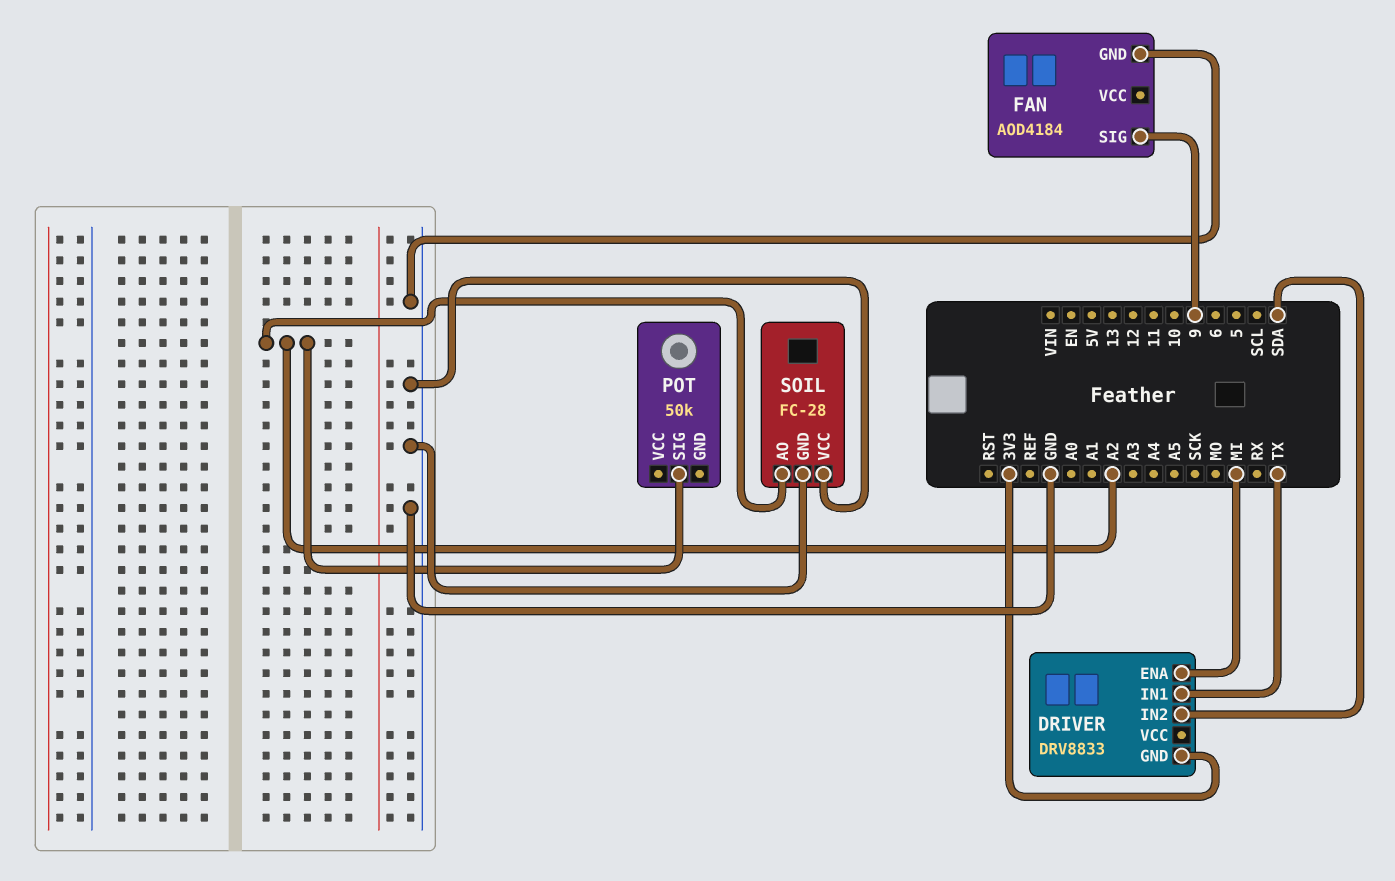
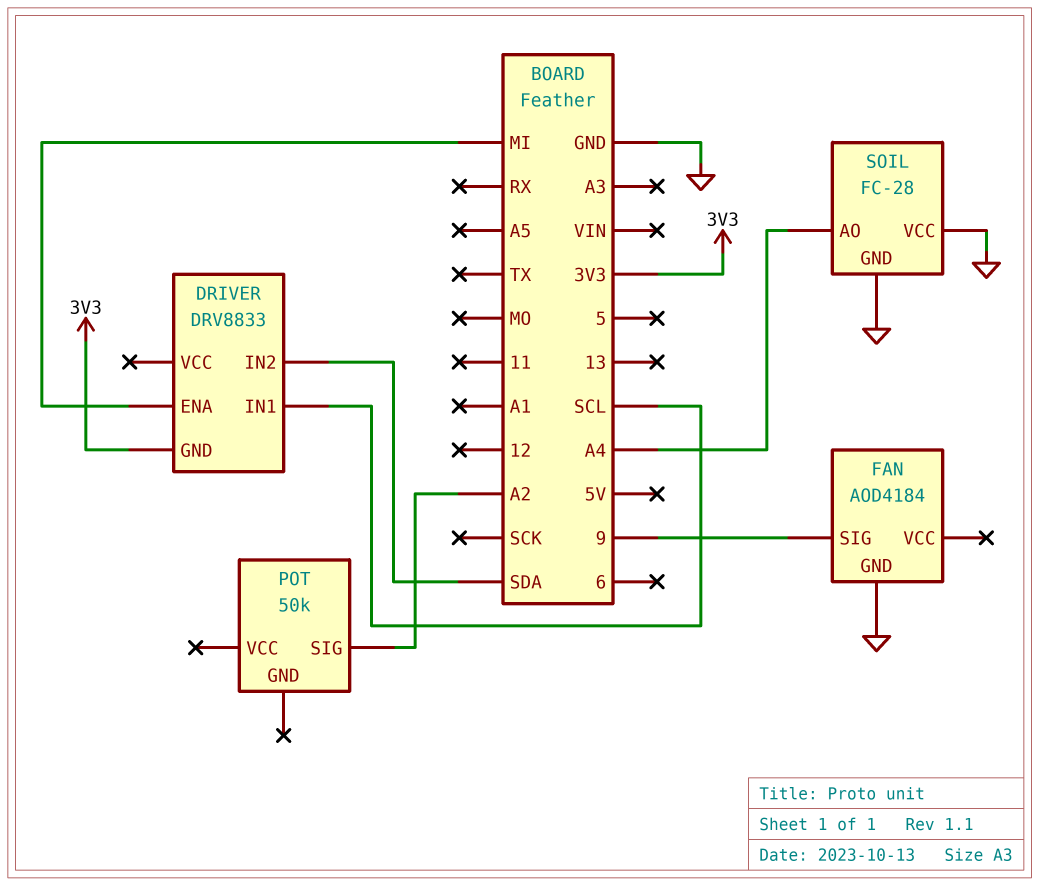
DRIVER pin IN1: TX -> SCL
SOIL pin AO: A2 -> A4

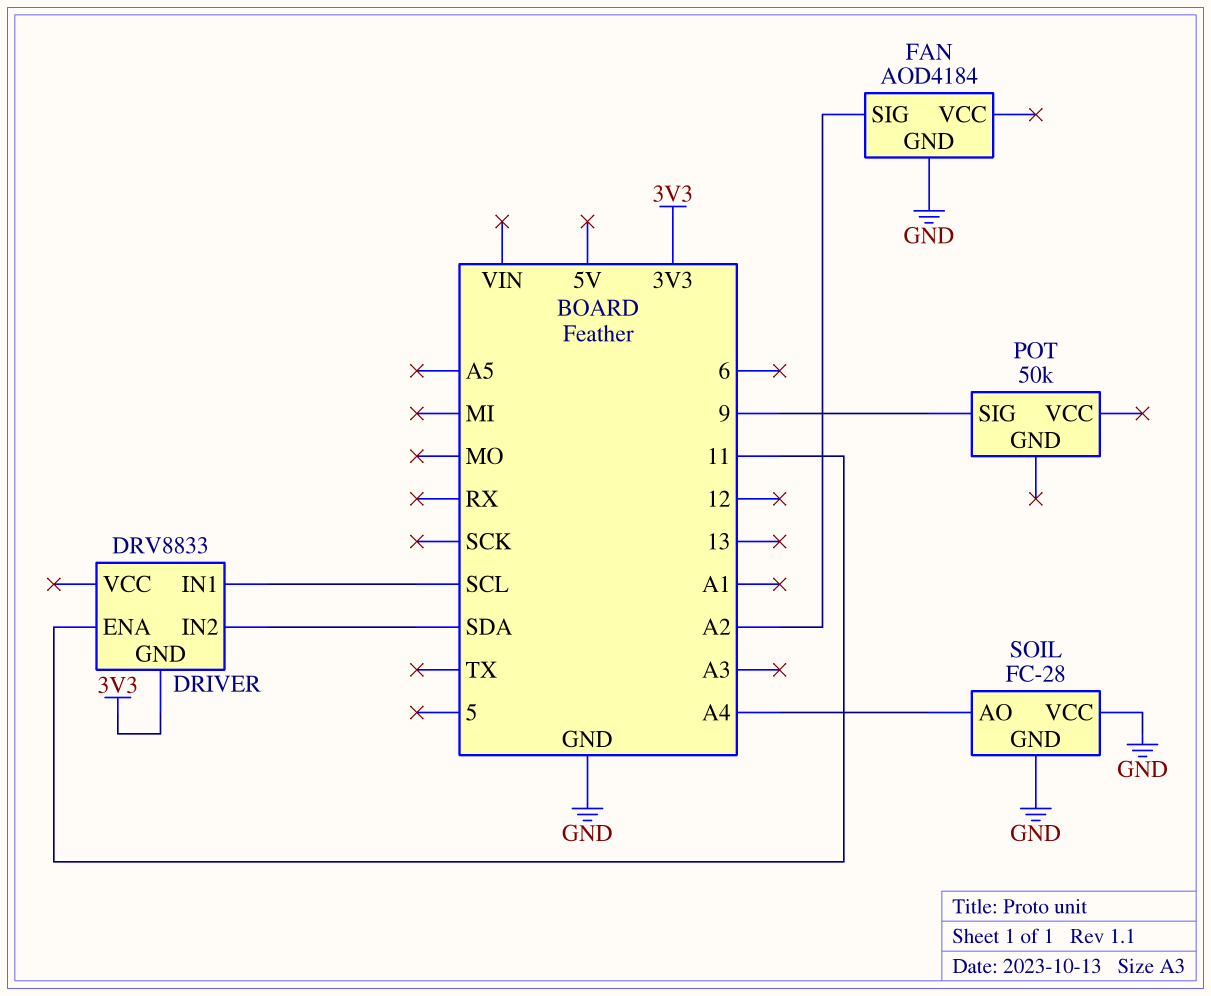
DRIVER pin ENA: MI -> 11
FAN pin SIG: 9 -> A2
POT pin SIG: A2 -> 9

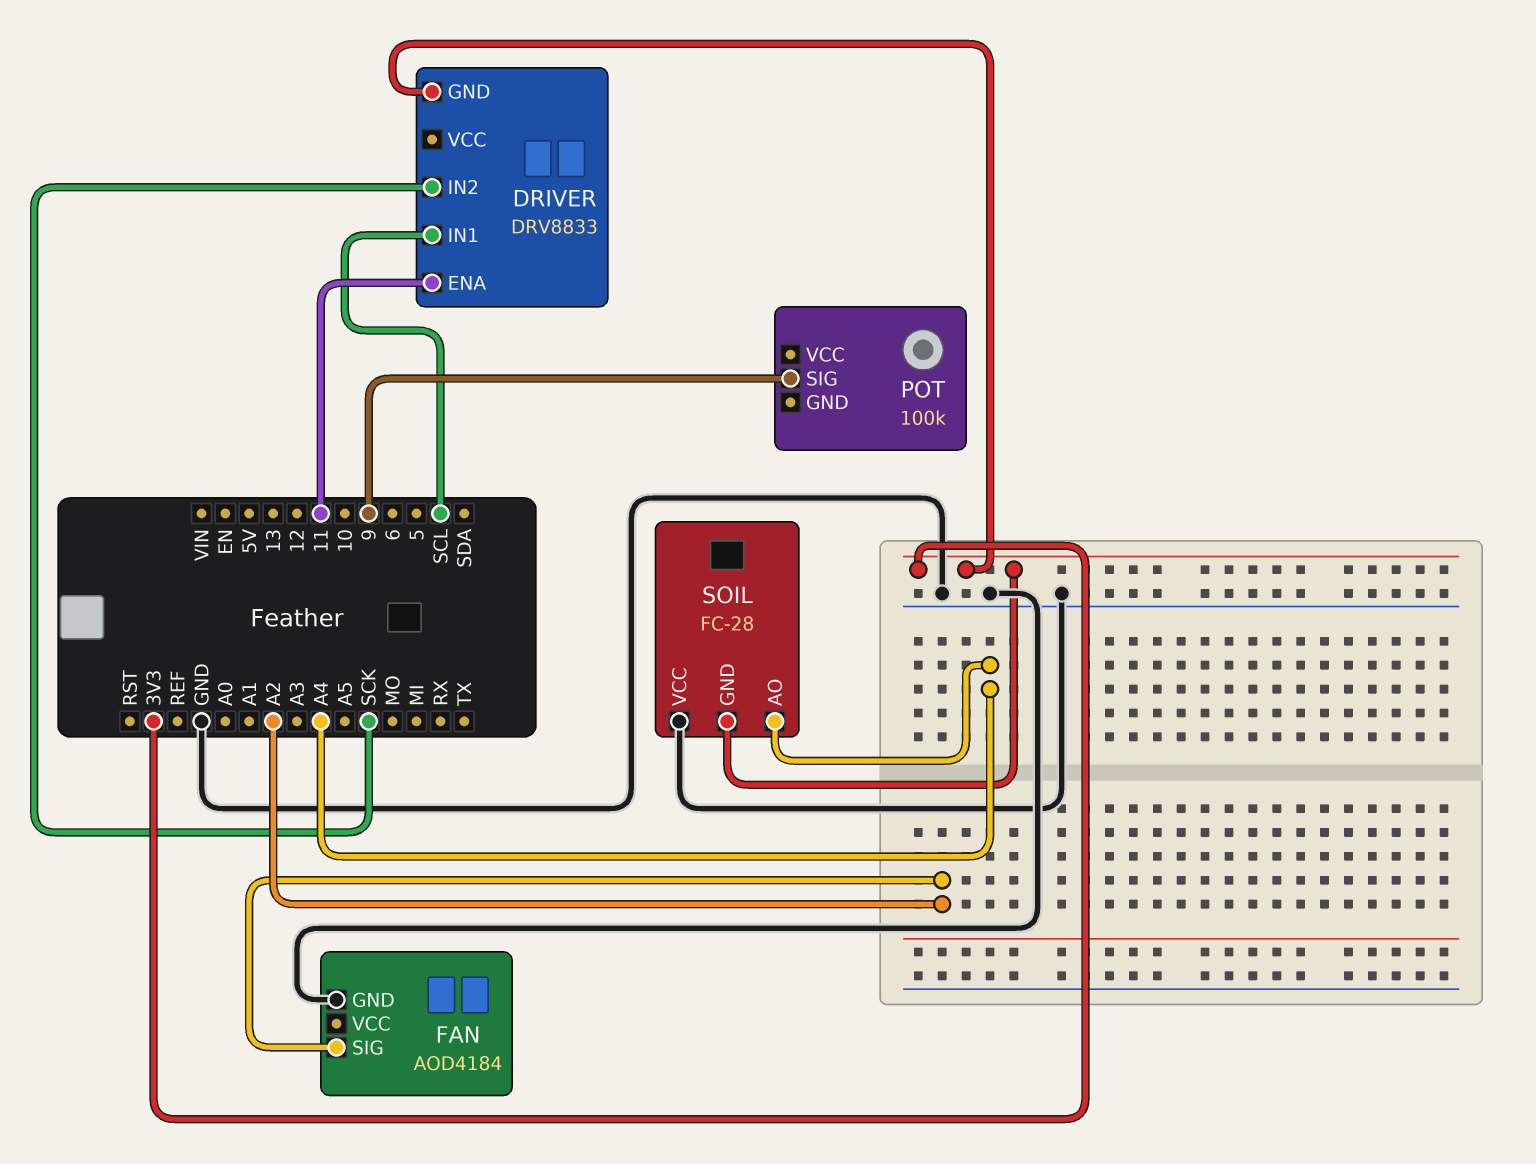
DRIVER pin IN2: SDA -> SCK
POT: 50k -> 100k
SOIL pin GND: GND -> 3V3

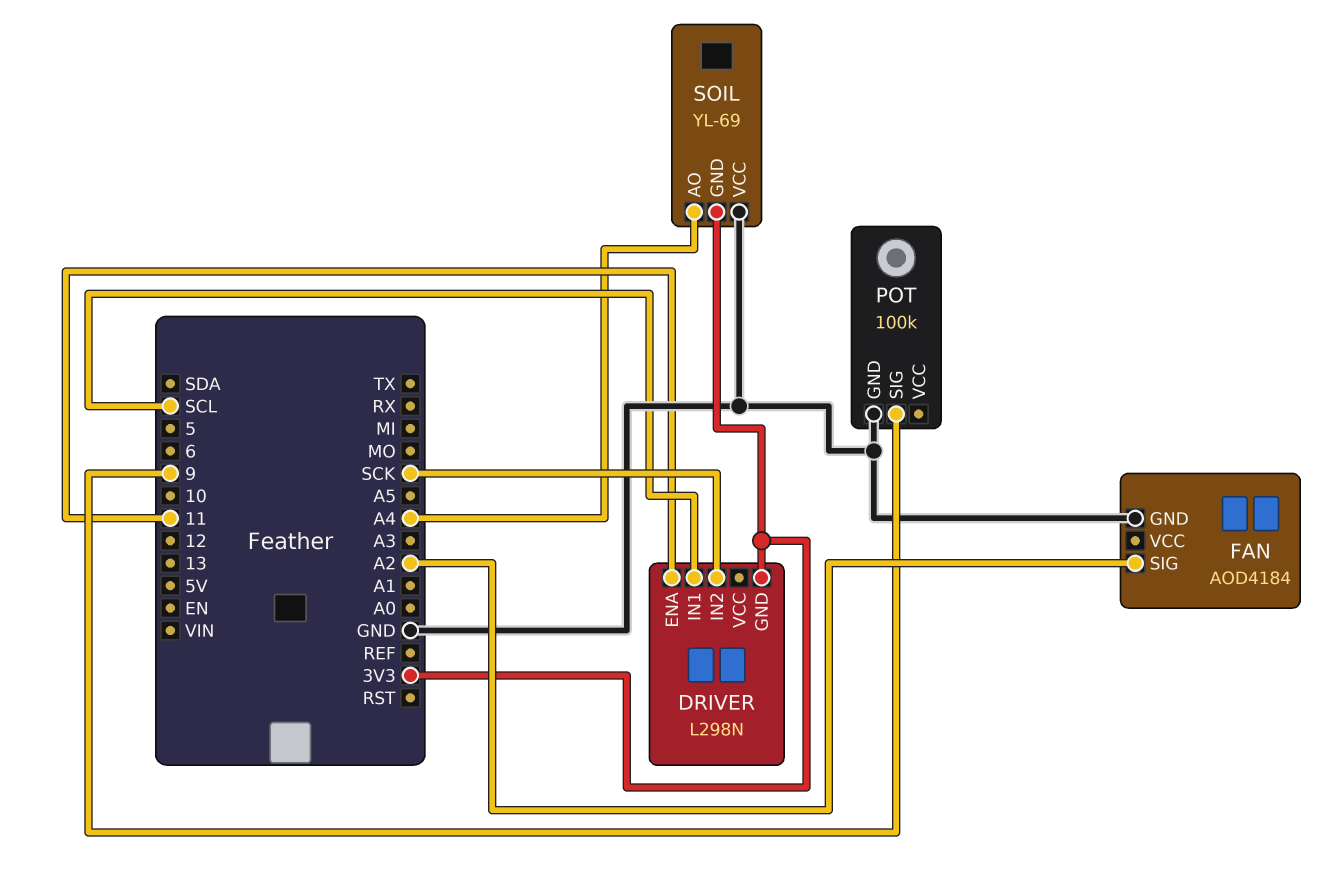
DRIVER: DRV8833 -> L298N
POT pin GND: none -> GND
SOIL: FC-28 -> YL-69

